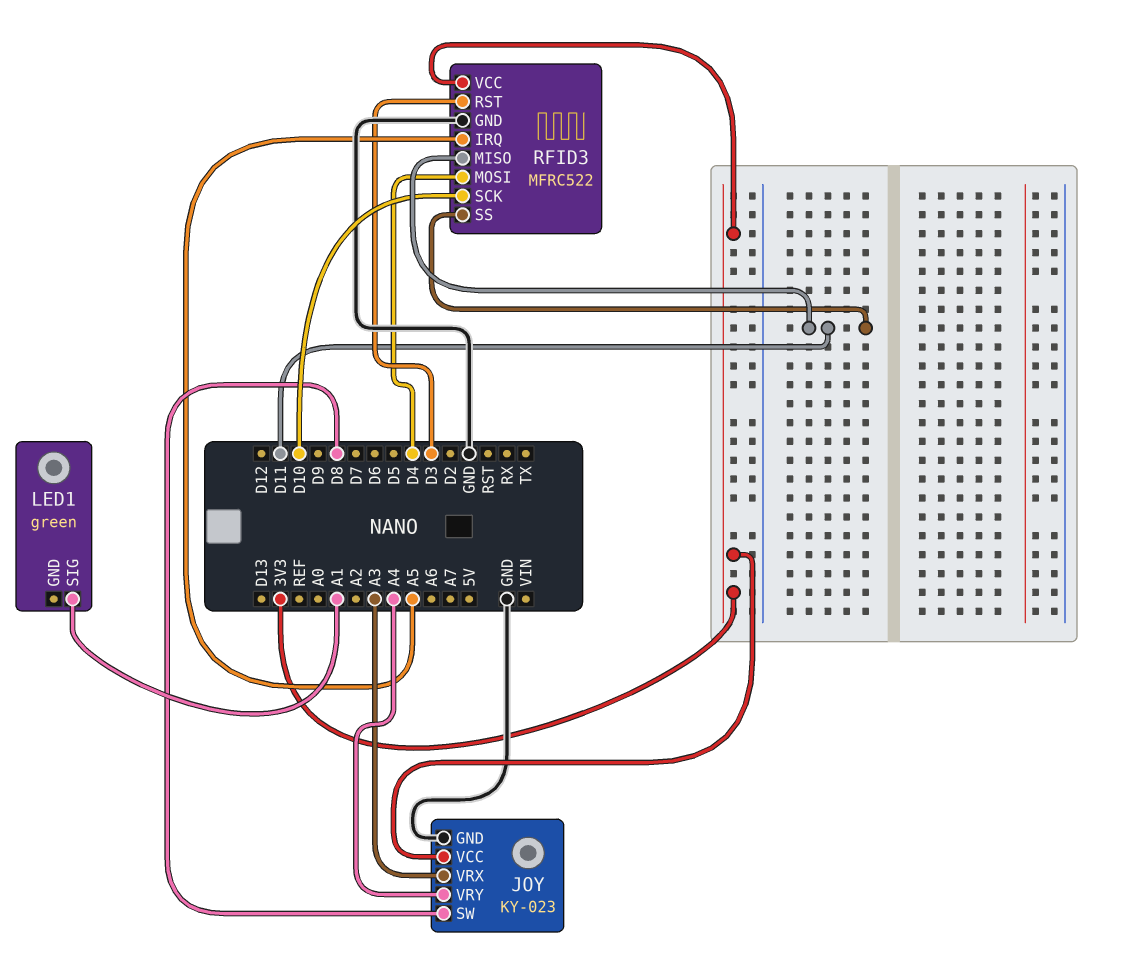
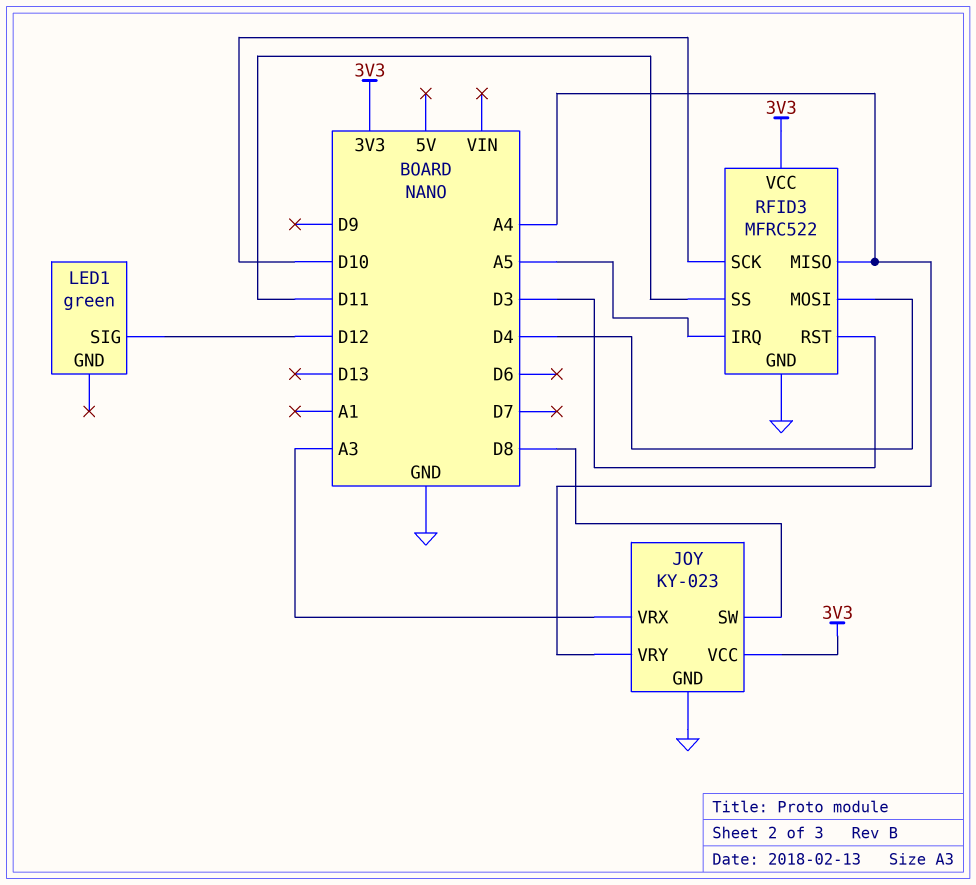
LED1 pin SIG: A1 -> D12
RFID3 pin MISO: D11 -> A4

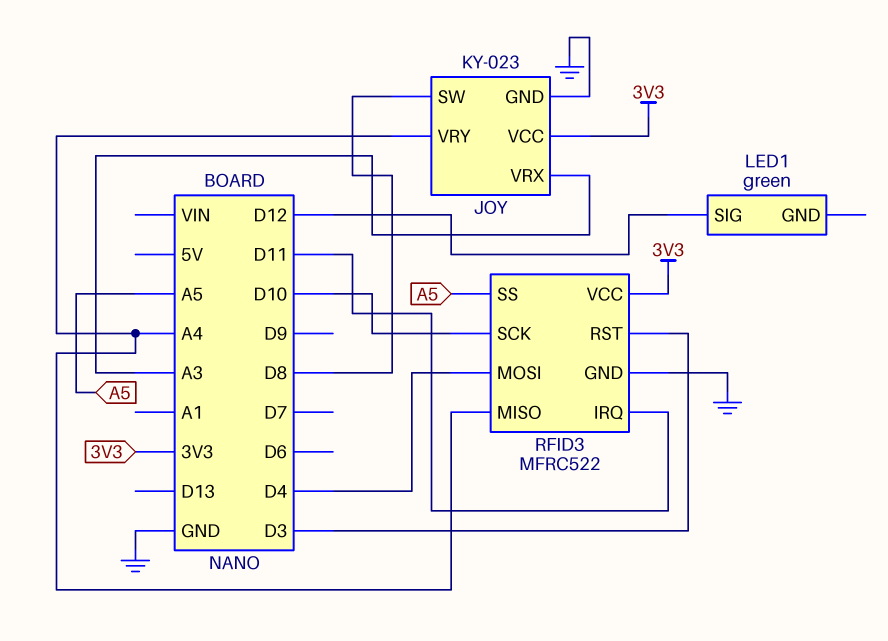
RFID3 pin IRQ: A5 -> D11
RFID3 pin SS: D11 -> A5

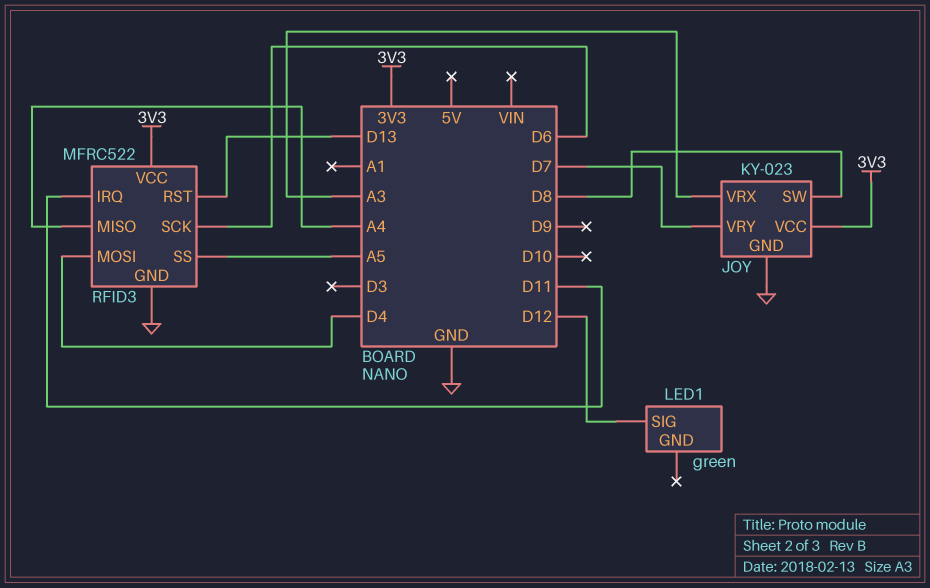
JOY pin VRY: A4 -> D7
RFID3 pin RST: D3 -> D13
RFID3 pin SCK: D10 -> D6

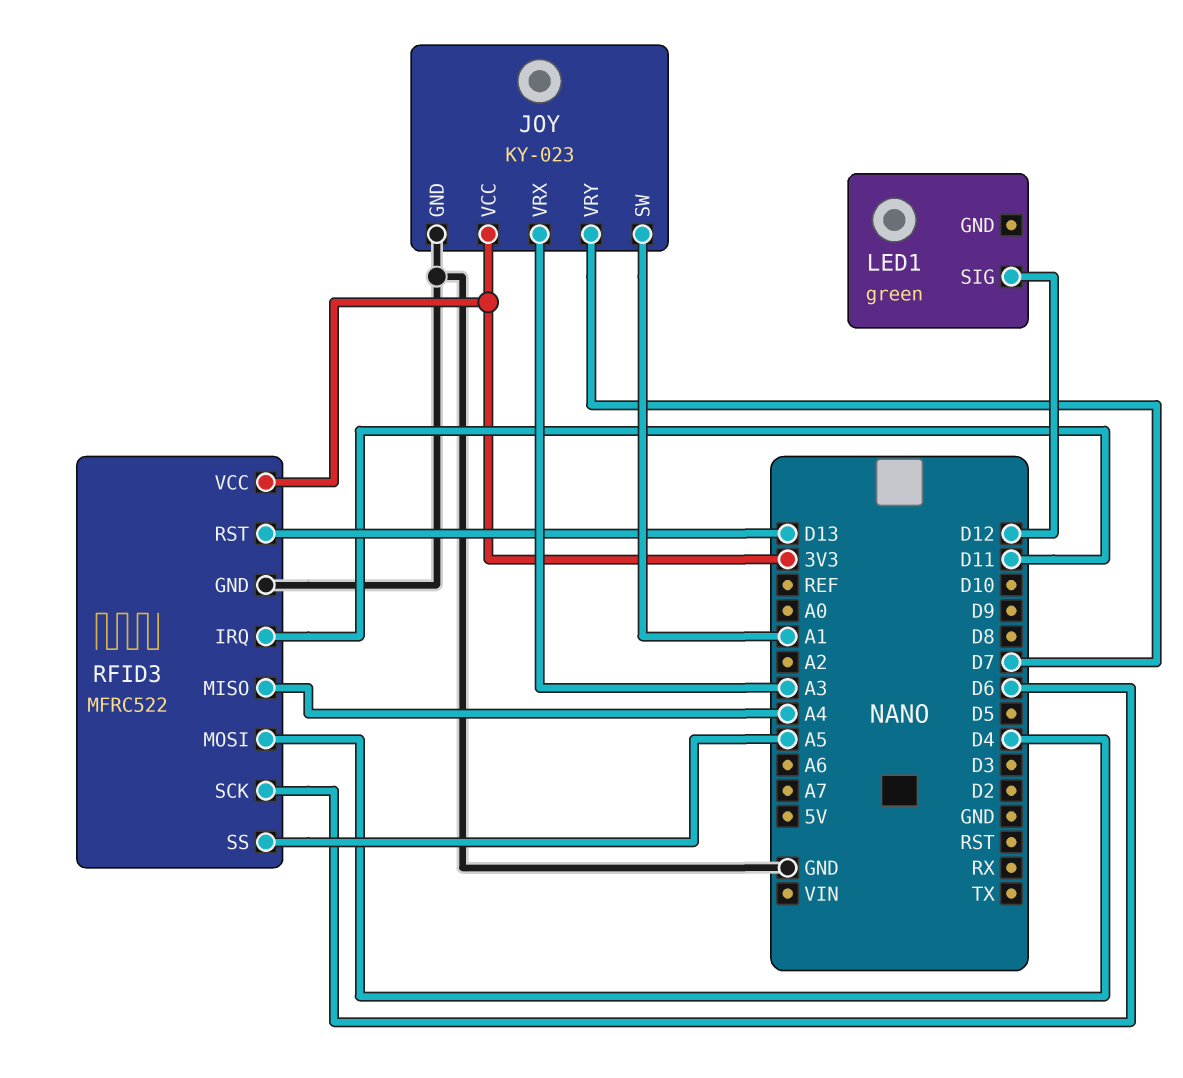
JOY pin SW: D8 -> A1

